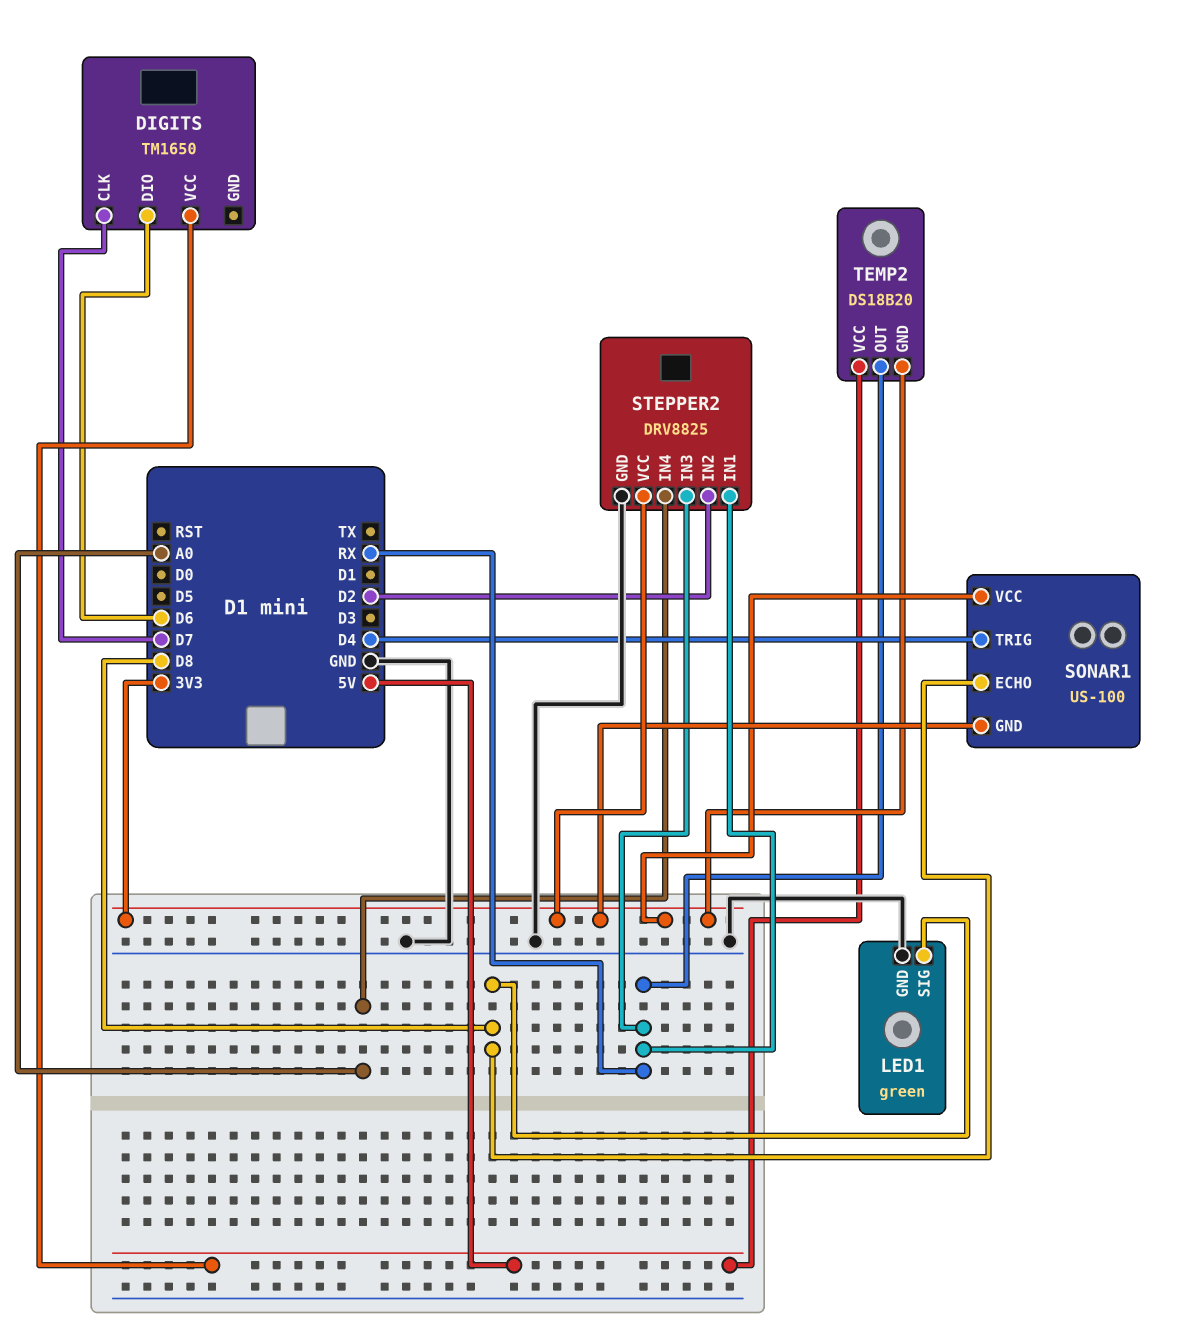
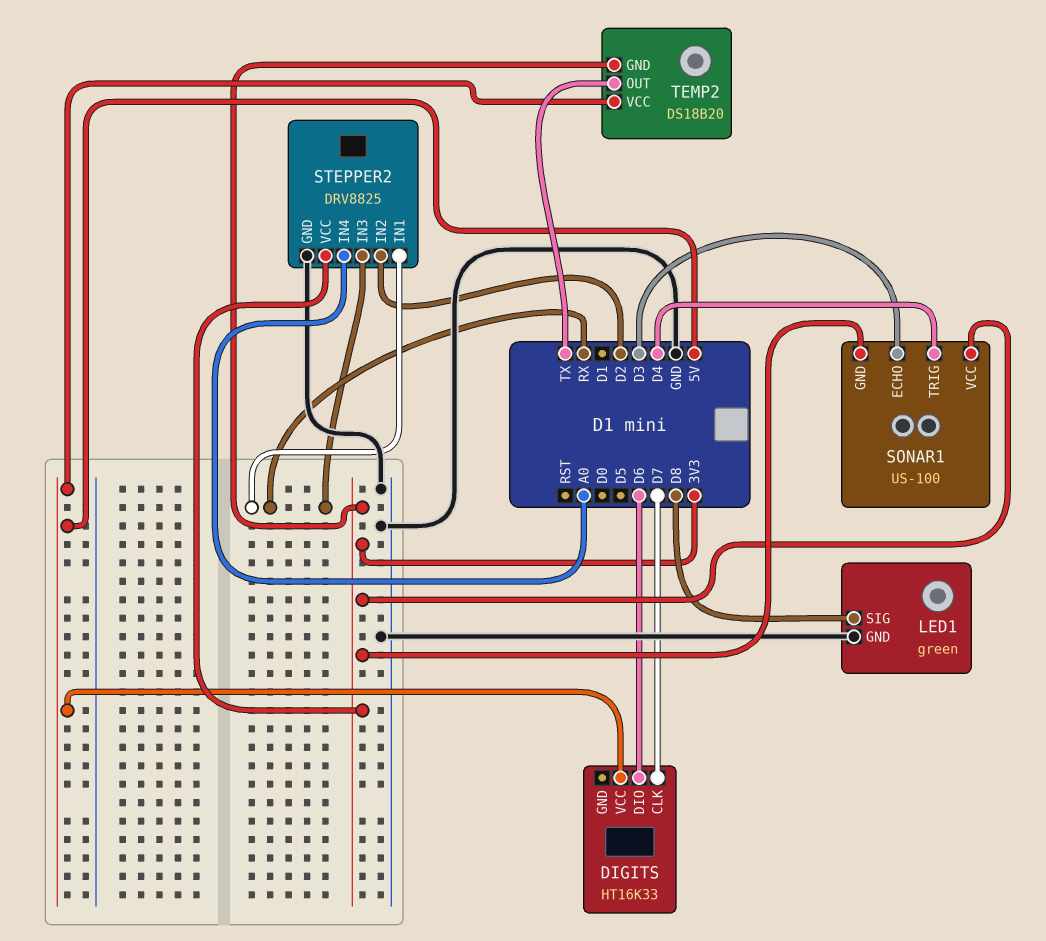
DIGITS: TM1650 -> HT16K33
SONAR1 pin ECHO: D8 -> D3
TEMP2 pin OUT: RX -> TX

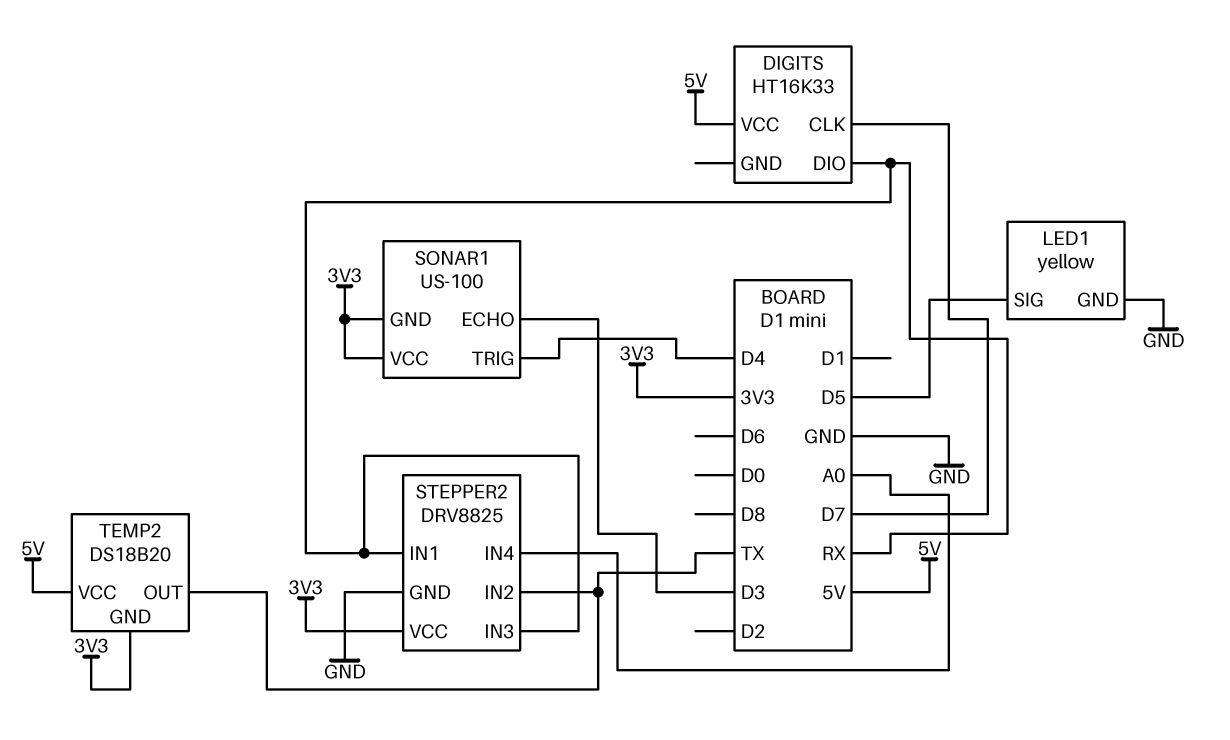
DIGITS pin DIO: D6 -> RX
LED1: green -> yellow
LED1 pin SIG: D8 -> D5
STEPPER2 pin IN2: D2 -> TX

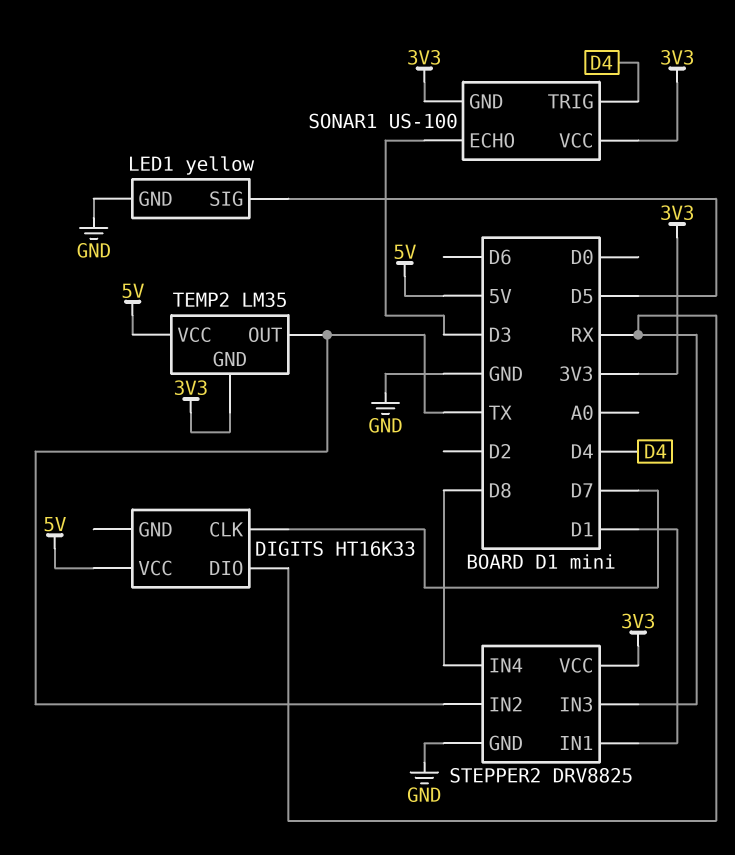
STEPPER2 pin IN1: RX -> D1
STEPPER2 pin IN4: A0 -> D8
TEMP2: DS18B20 -> LM35

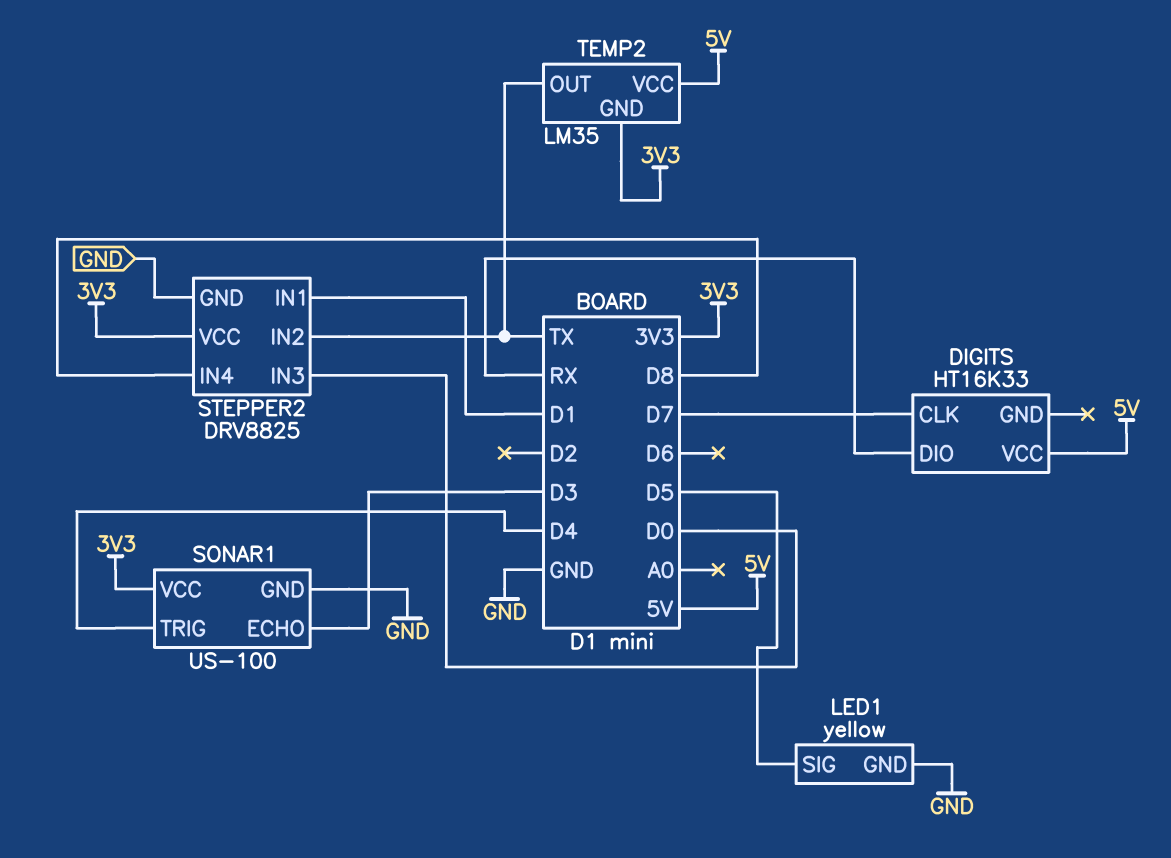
SONAR1 pin GND: 3V3 -> GND
STEPPER2 pin IN3: RX -> D0

